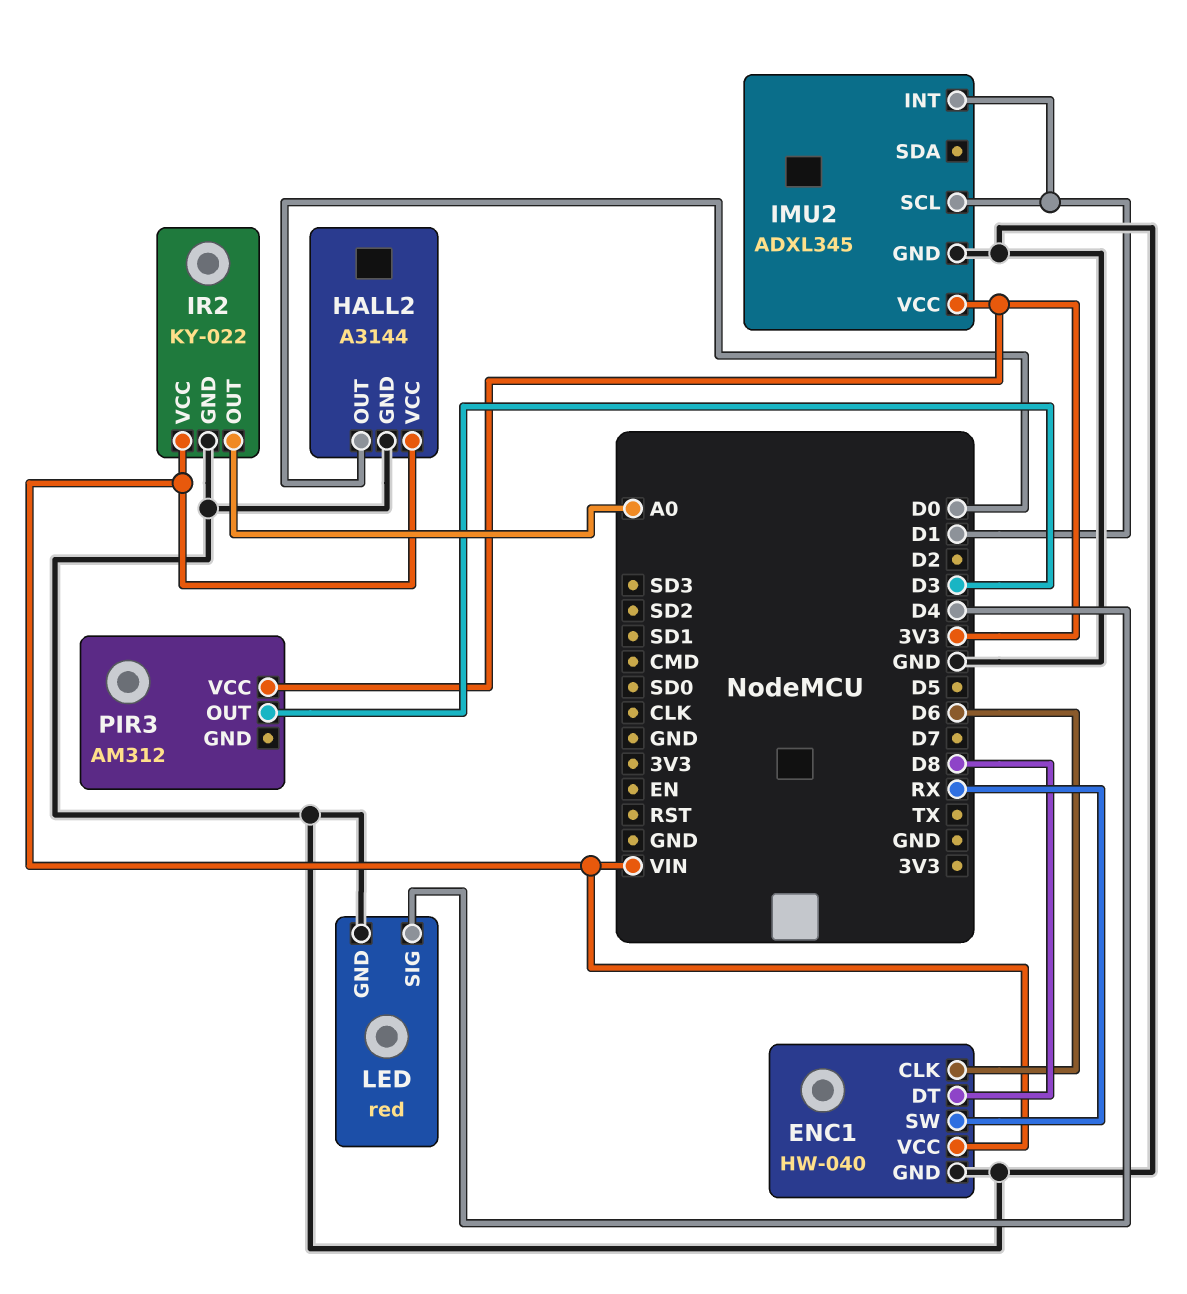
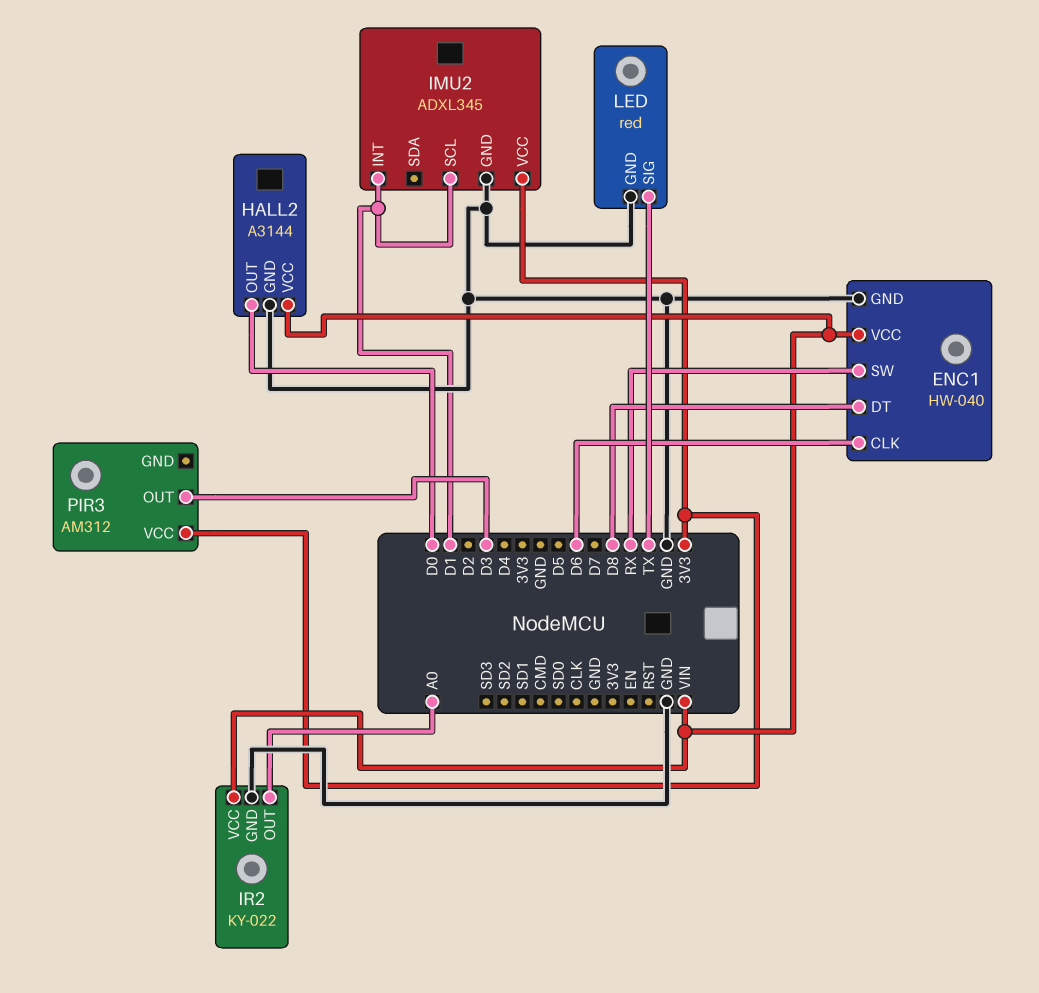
LED pin SIG: D4 -> TX

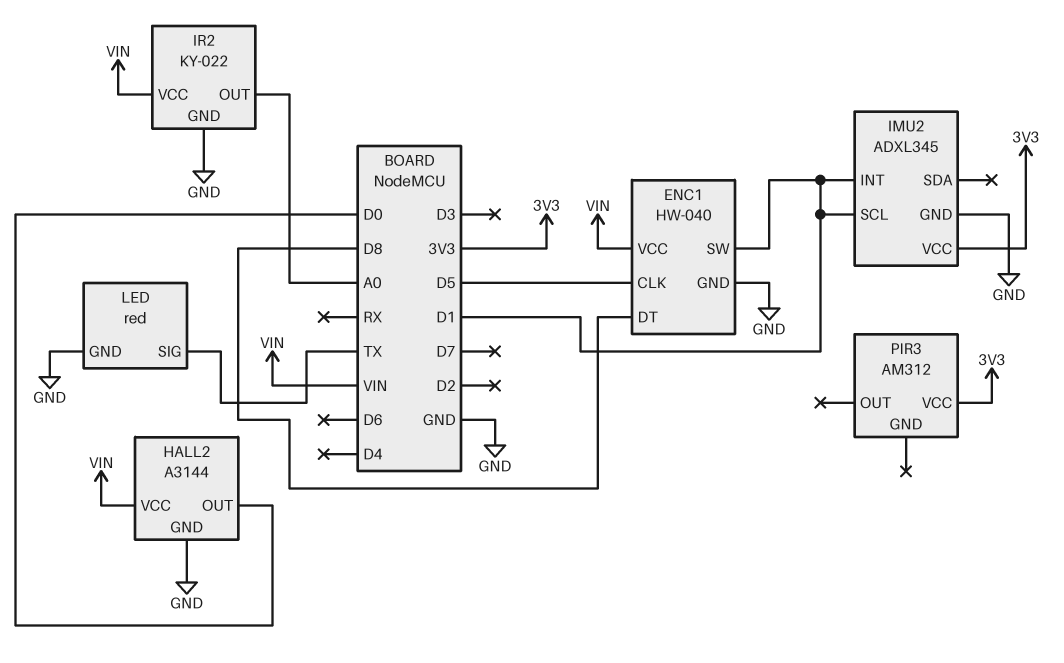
ENC1 pin CLK: D6 -> D5
ENC1 pin SW: RX -> D1
PIR3 pin OUT: D3 -> none

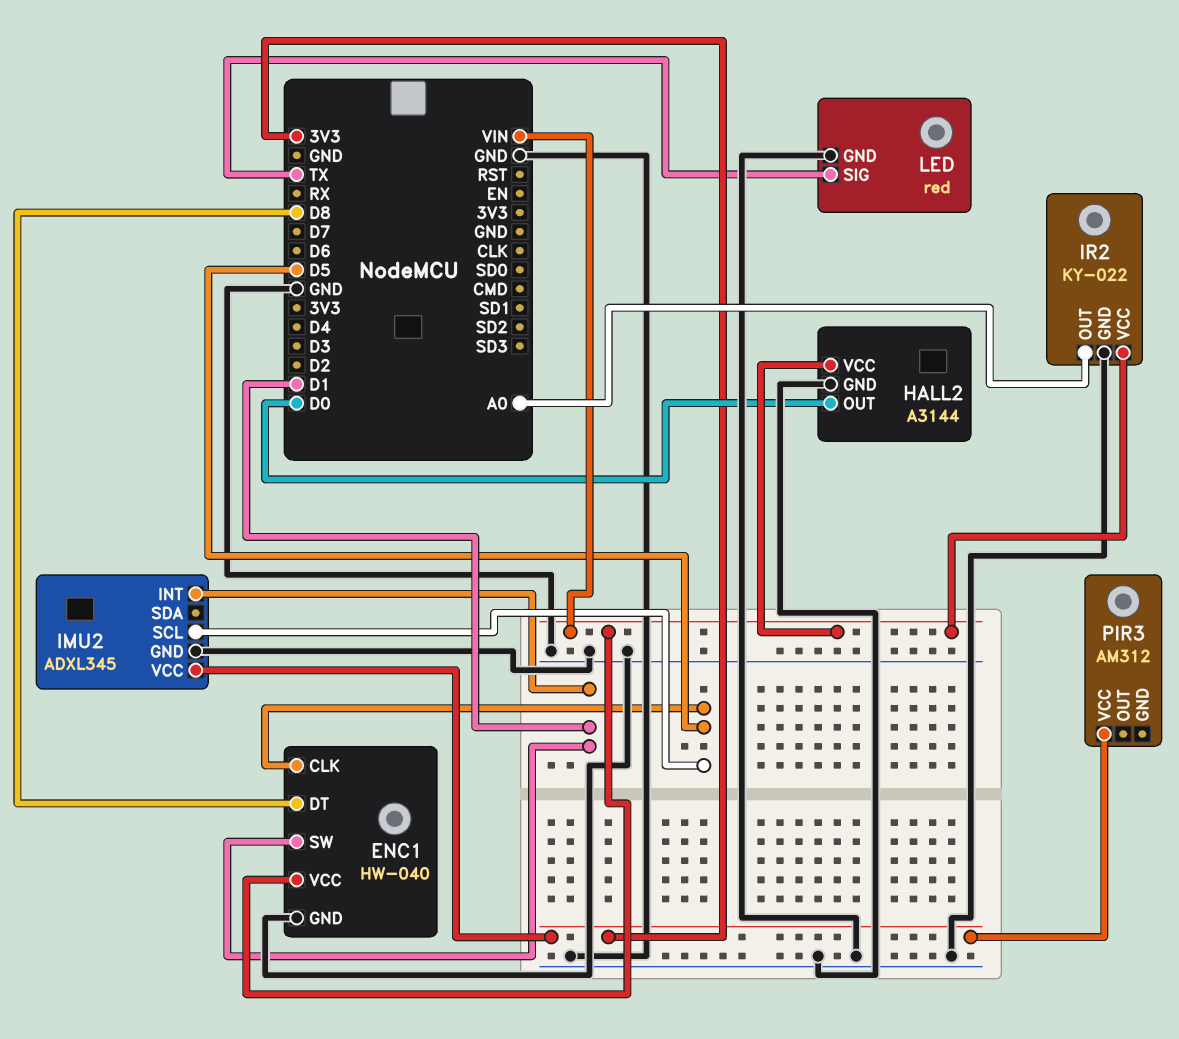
IMU2 pin SCL: D1 -> D5

